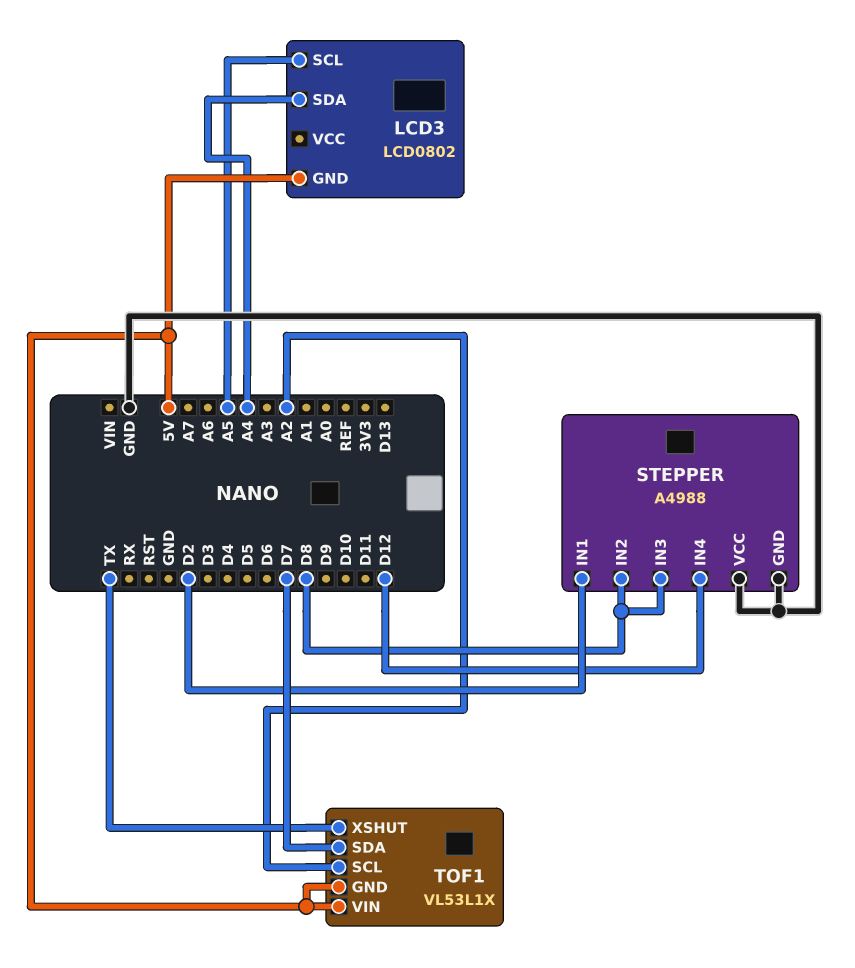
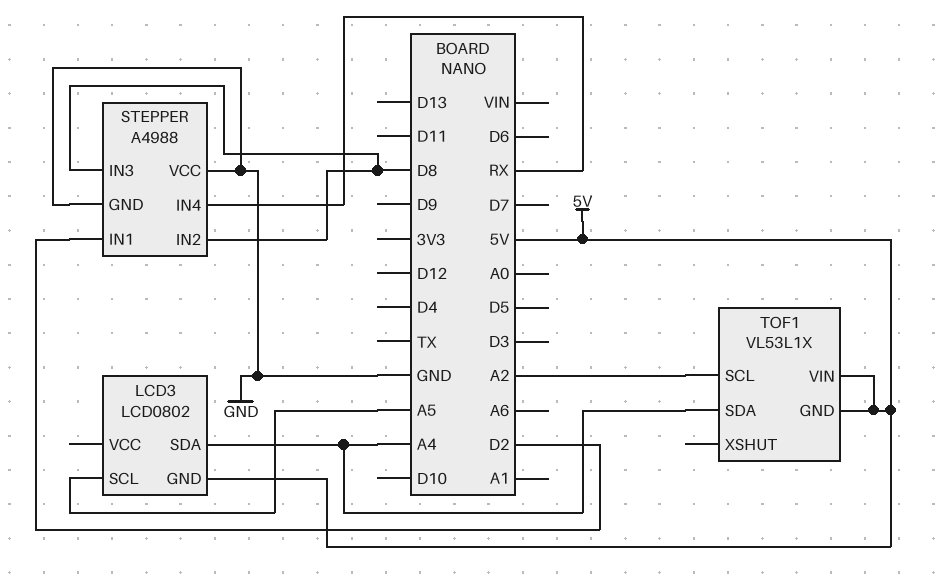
STEPPER pin IN4: D12 -> RX
TOF1 pin SDA: D7 -> A4
TOF1 pin XSHUT: TX -> none

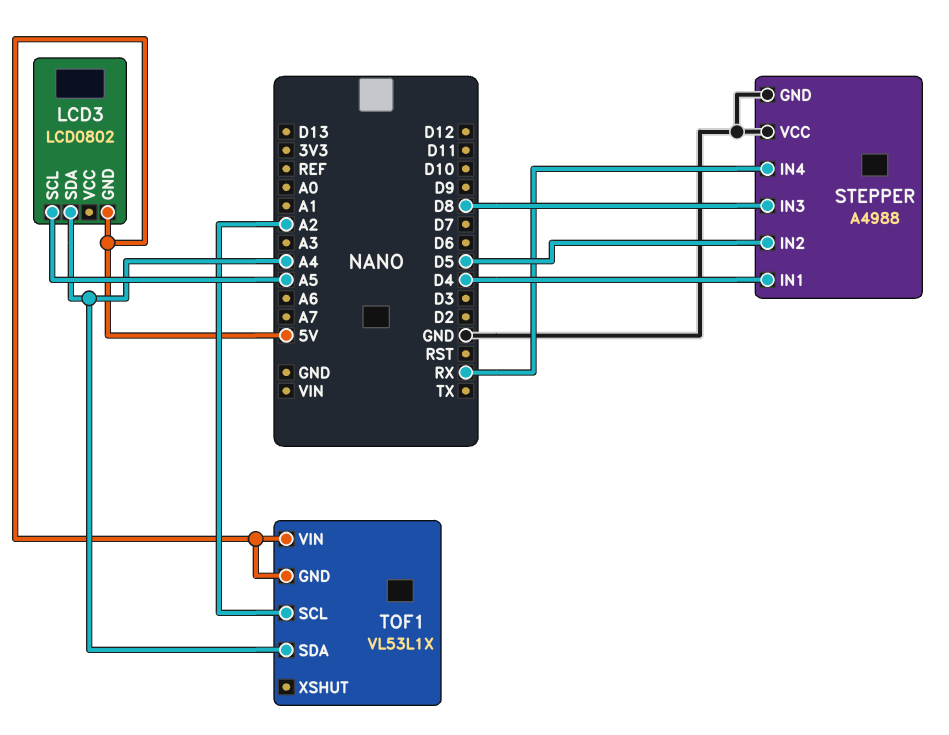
STEPPER pin IN1: D2 -> D4
STEPPER pin IN2: D8 -> D5

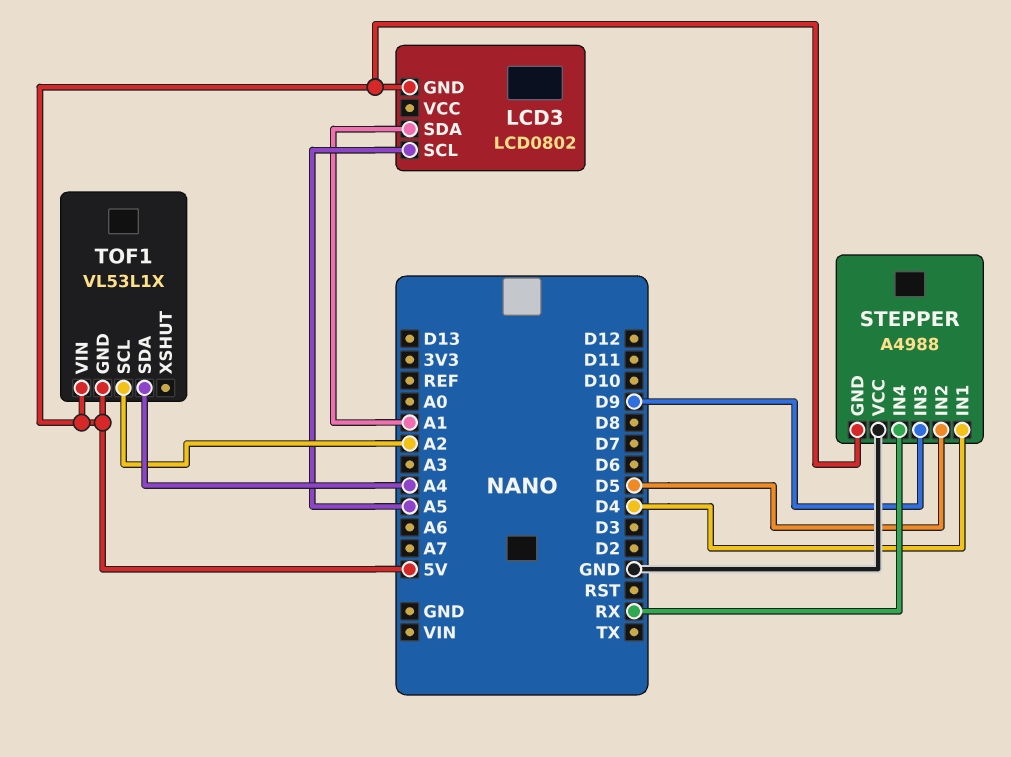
LCD3 pin SDA: A4 -> A1
STEPPER pin GND: GND -> 5V
STEPPER pin IN3: D8 -> D9

